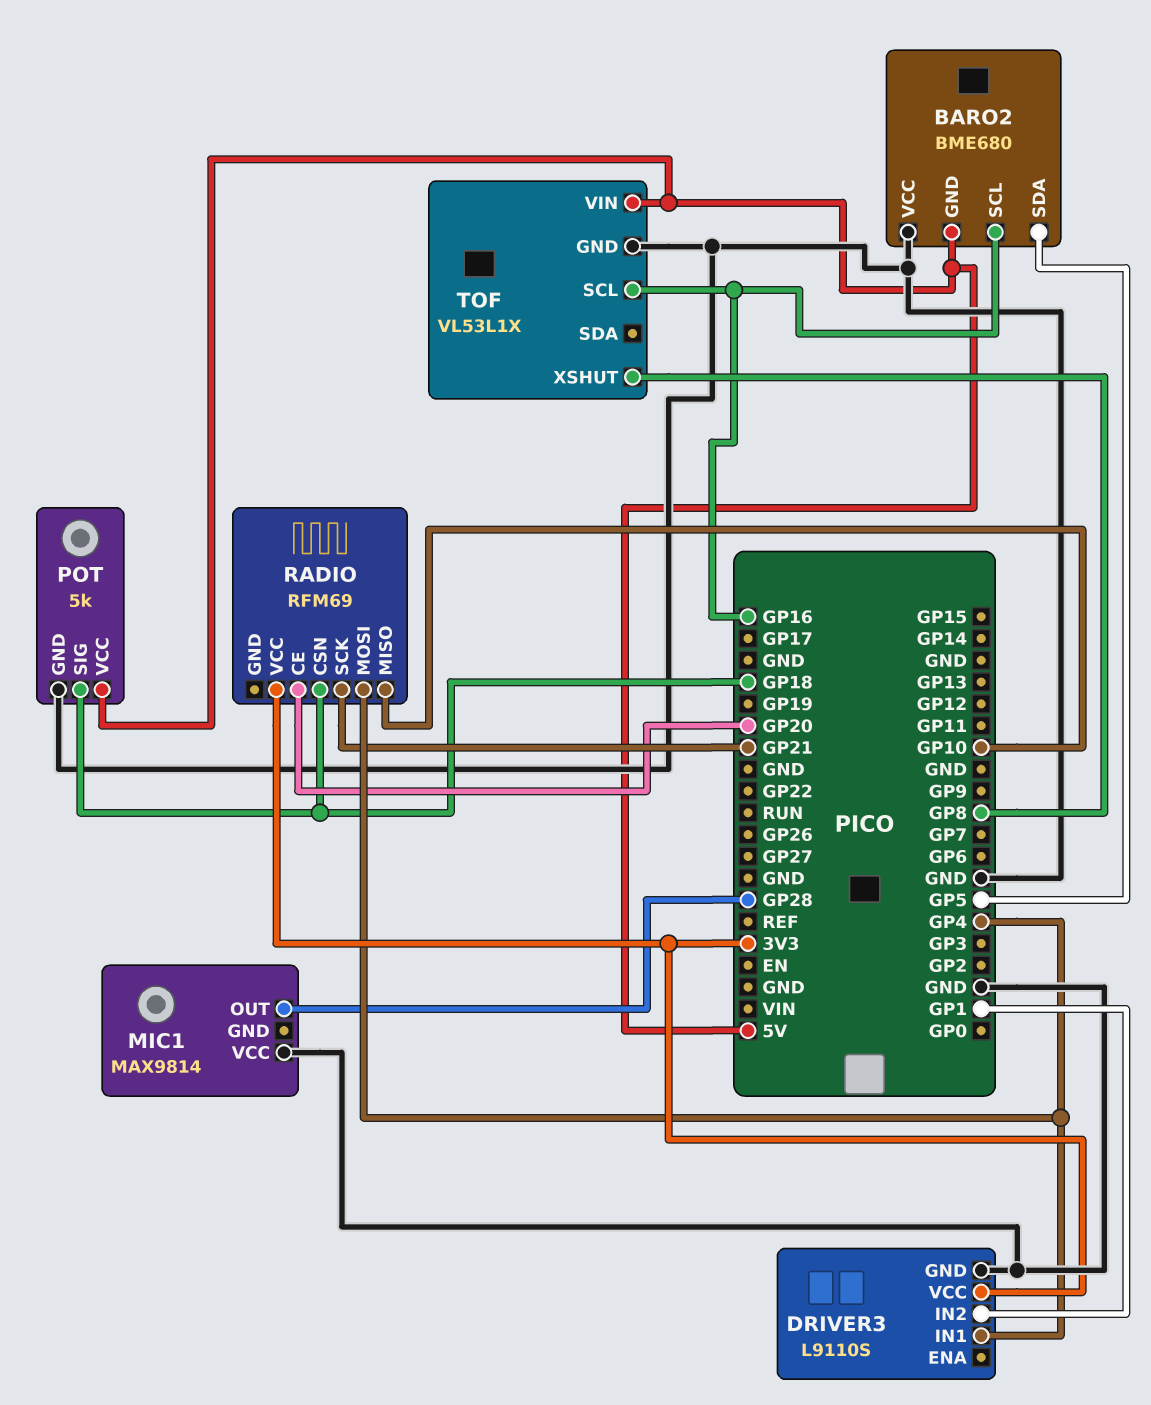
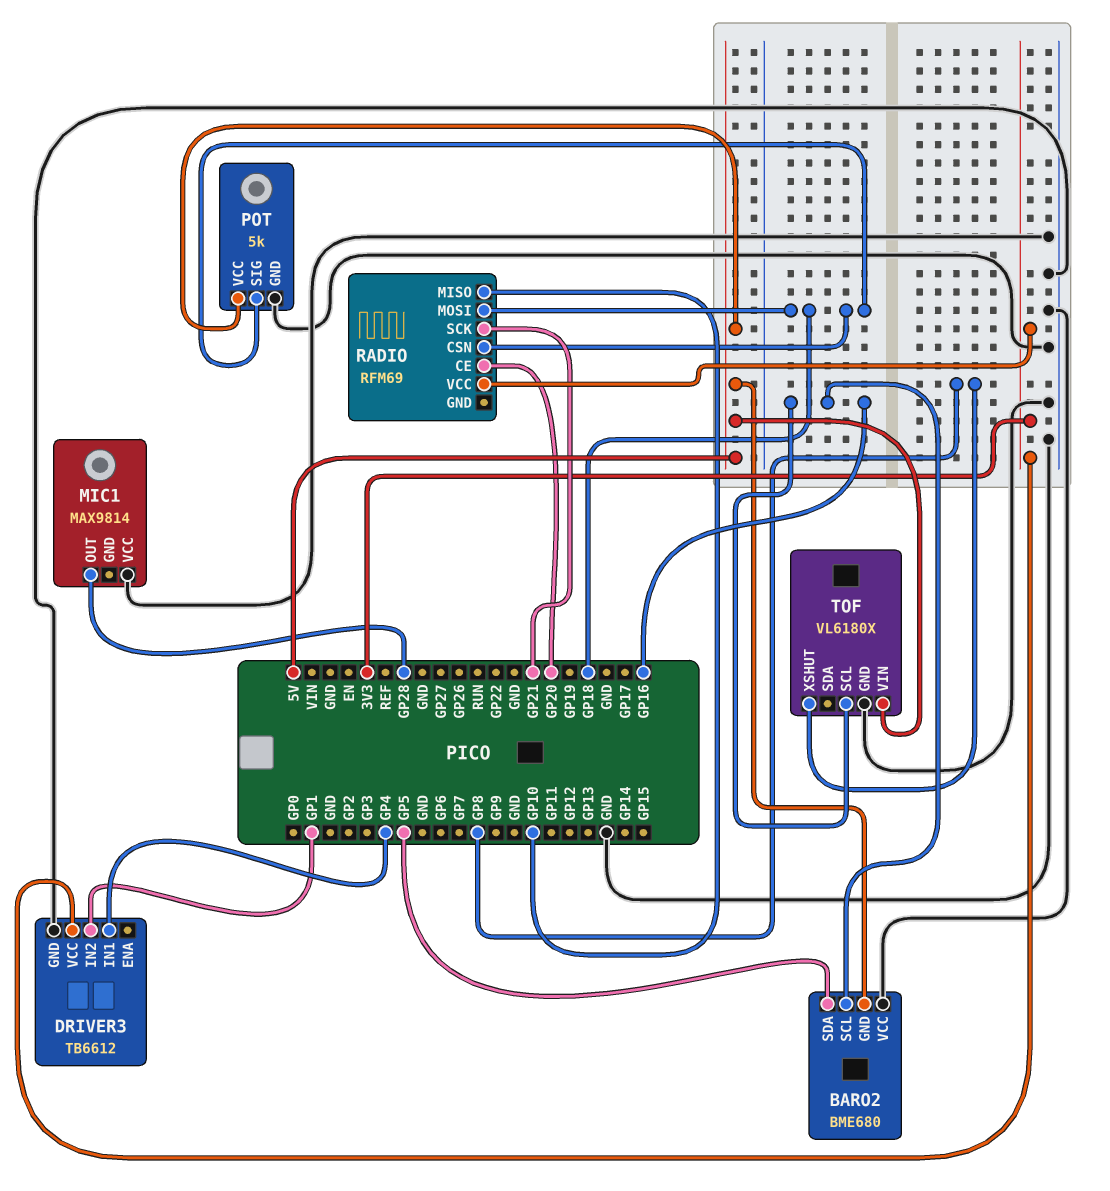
DRIVER3: L9110S -> TB6612
RADIO pin MOSI: GP4 -> GP18
TOF: VL53L1X -> VL6180X

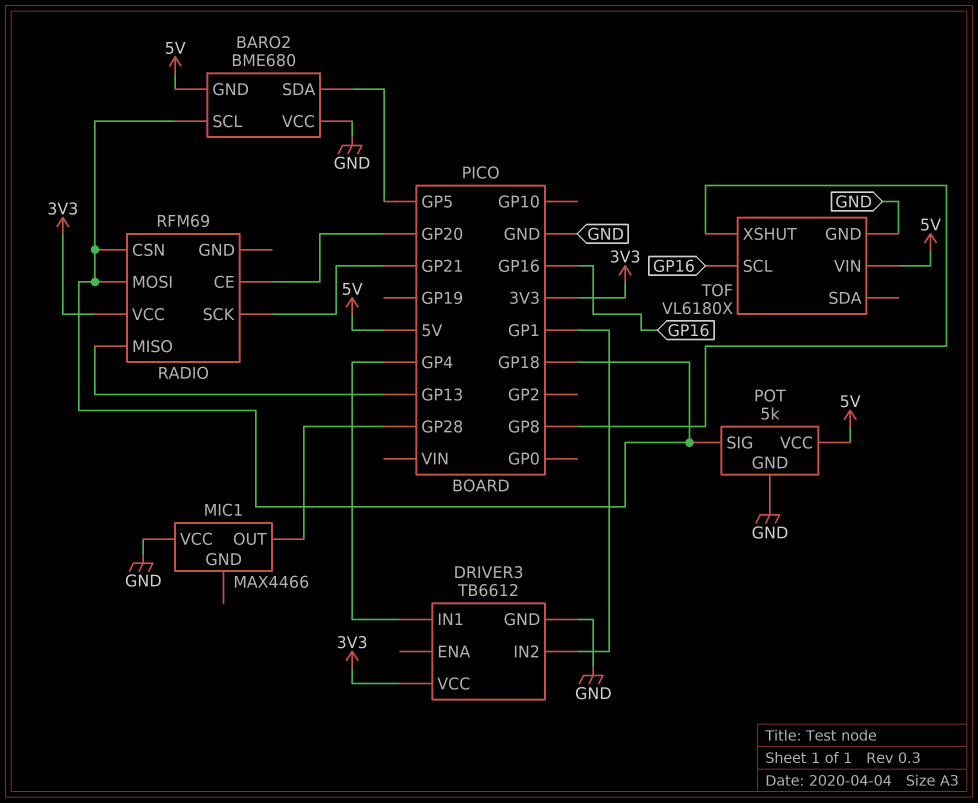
BARO2 pin SCL: GP16 -> GP18
MIC1: MAX9814 -> MAX4466
RADIO pin MISO: GP10 -> GP13

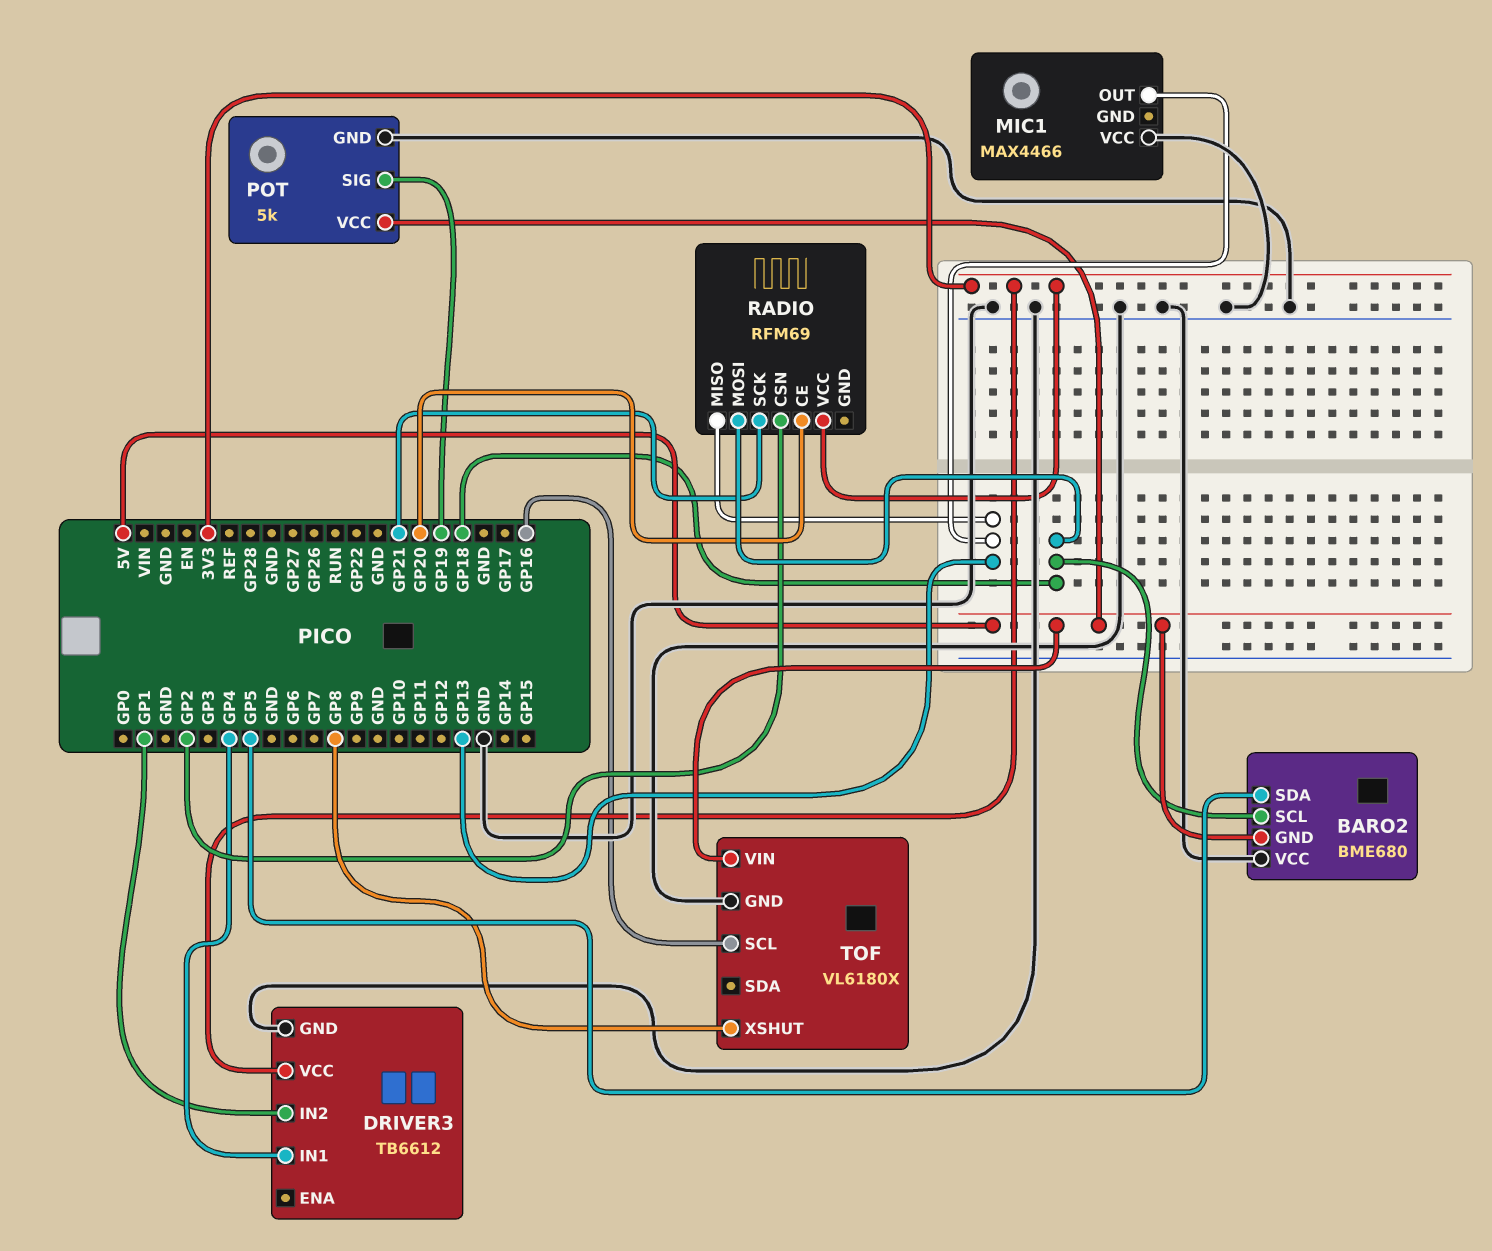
MIC1 pin OUT: GP28 -> GP13
POT pin SIG: GP18 -> GP19
RADIO pin CSN: GP18 -> GP2

